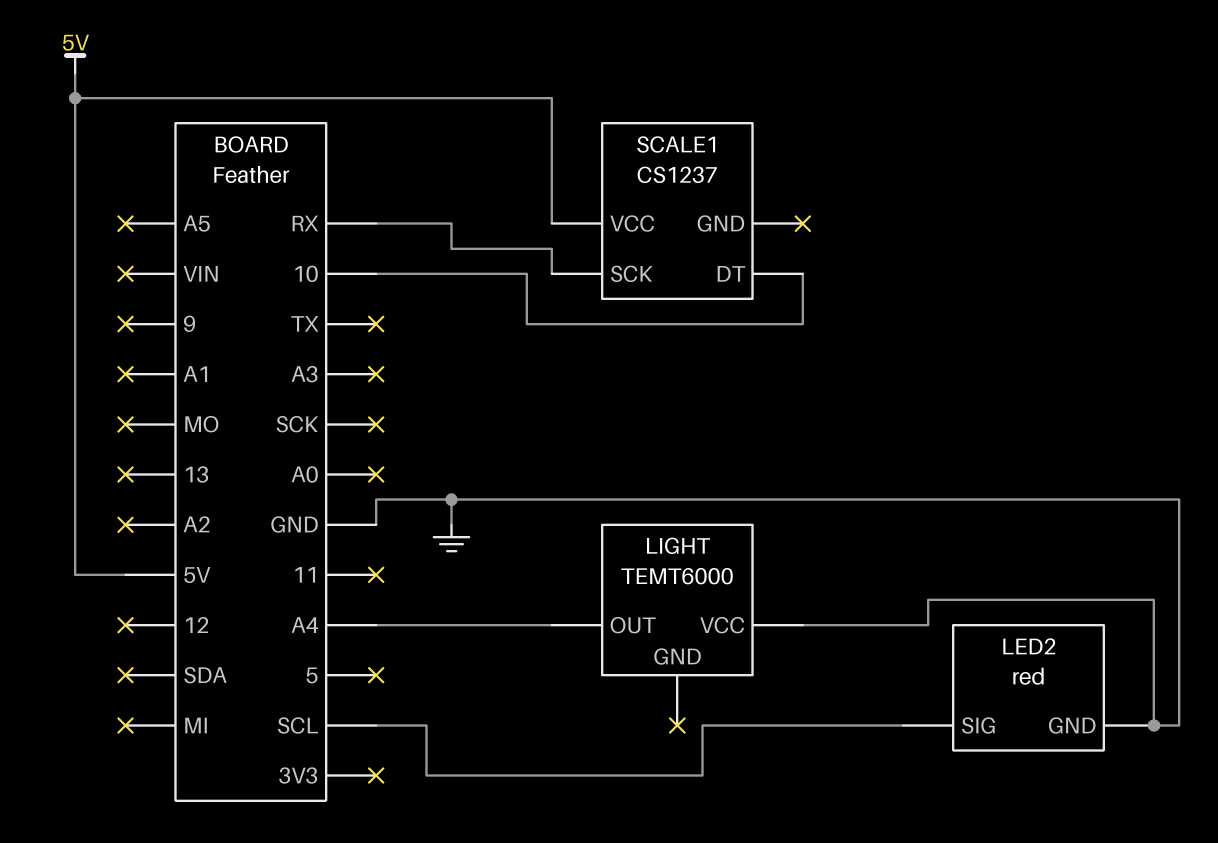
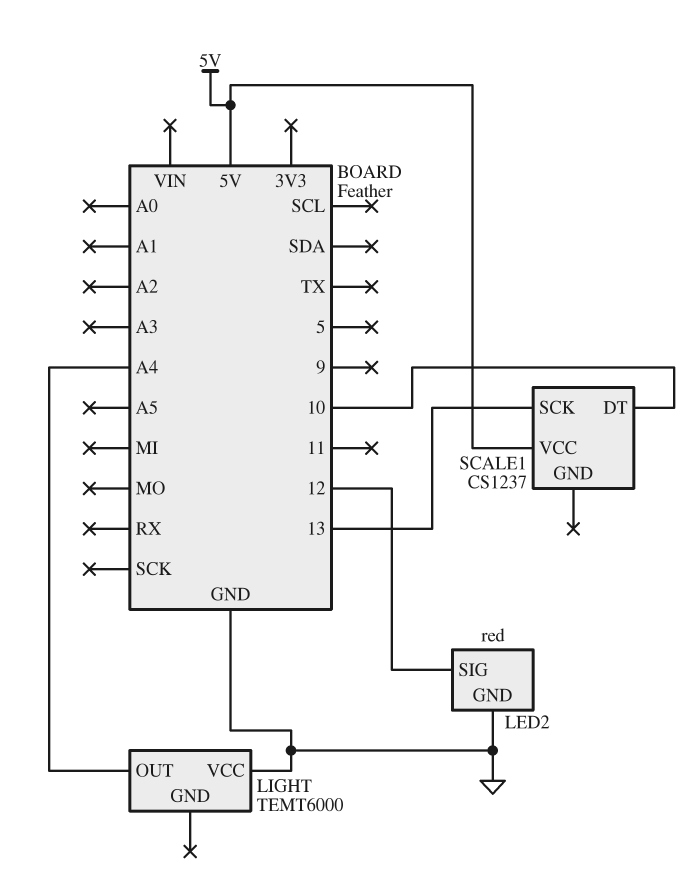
LED2 pin SIG: SCL -> 12
SCALE1 pin SCK: RX -> 13

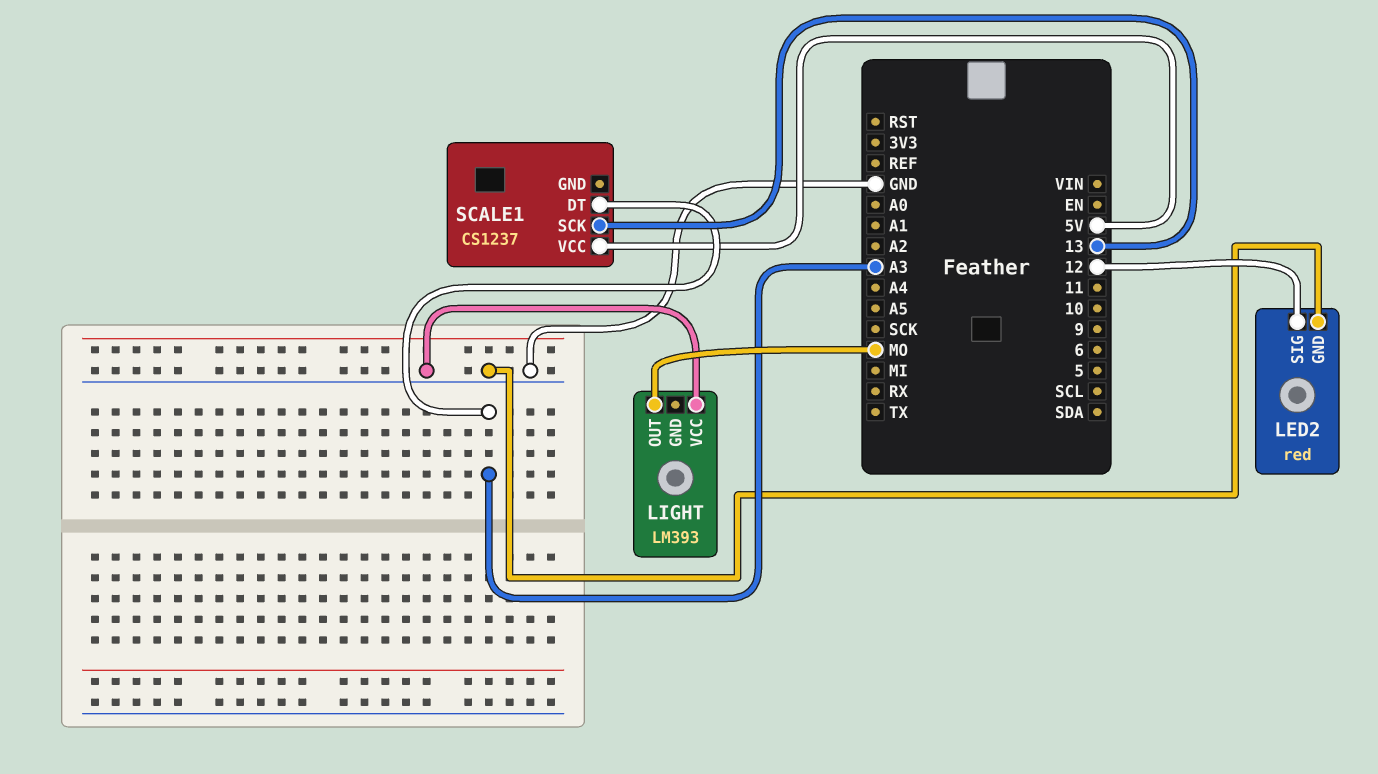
LIGHT: TEMT6000 -> LM393
LIGHT pin OUT: A4 -> MO
SCALE1 pin DT: 10 -> A3

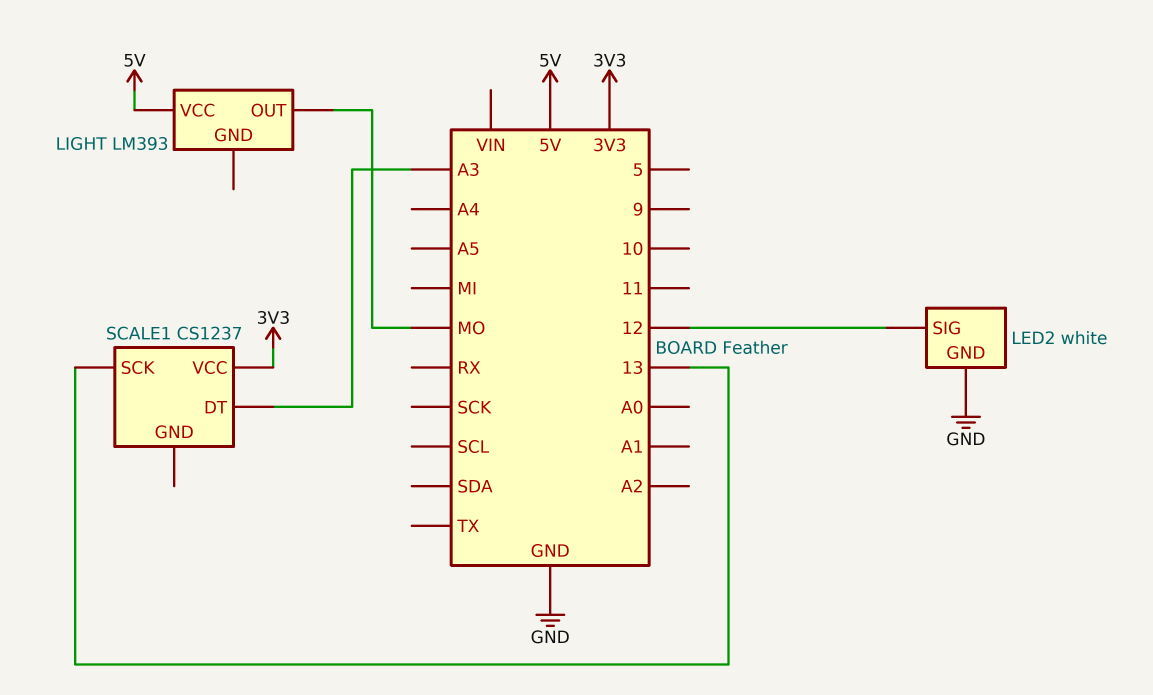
LED2: red -> white
LIGHT pin VCC: GND -> 5V
SCALE1 pin VCC: 5V -> 3V3

